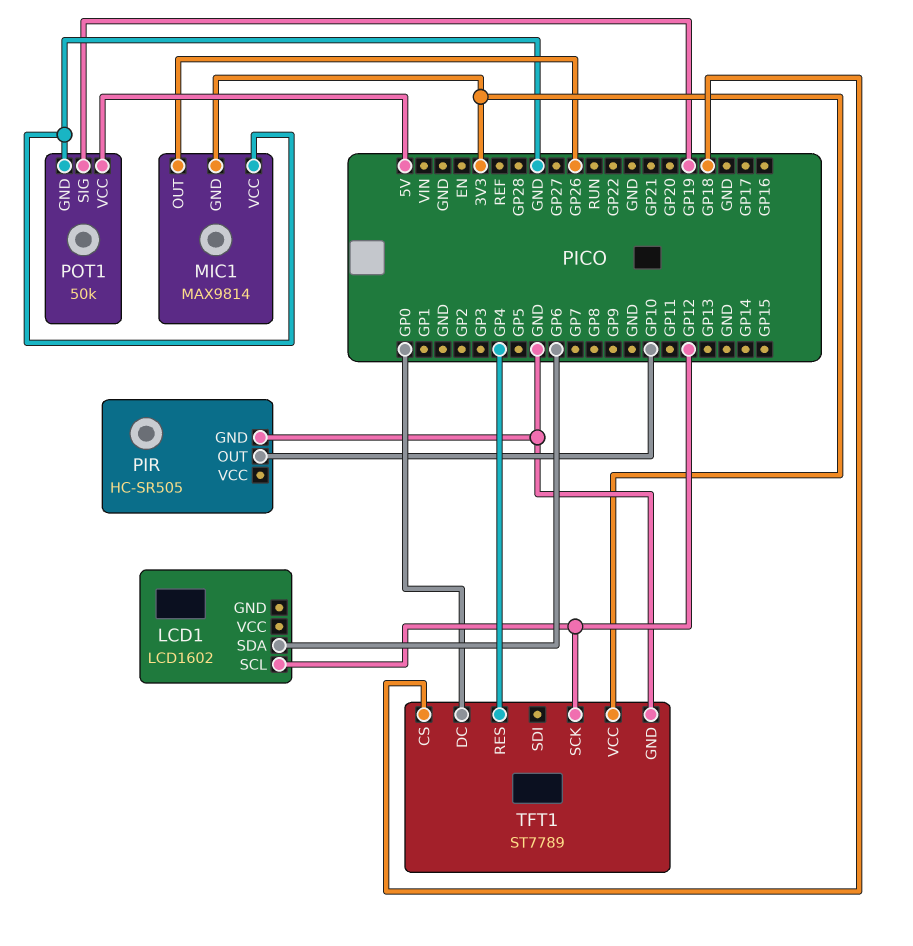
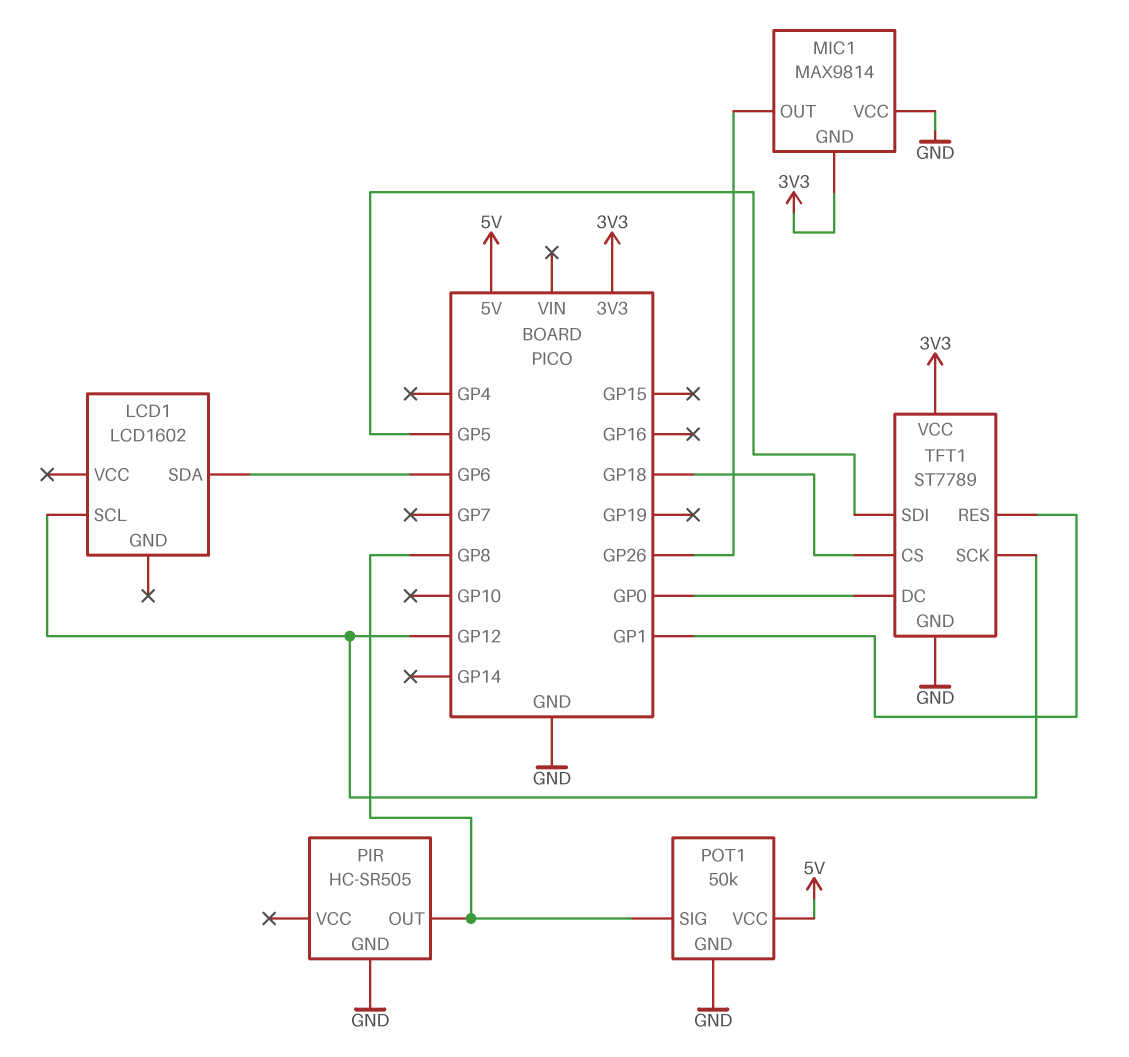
PIR pin OUT: GP10 -> GP8
POT1 pin SIG: GP19 -> GP8
TFT1 pin RES: GP4 -> GP1
TFT1 pin SDI: none -> GP5

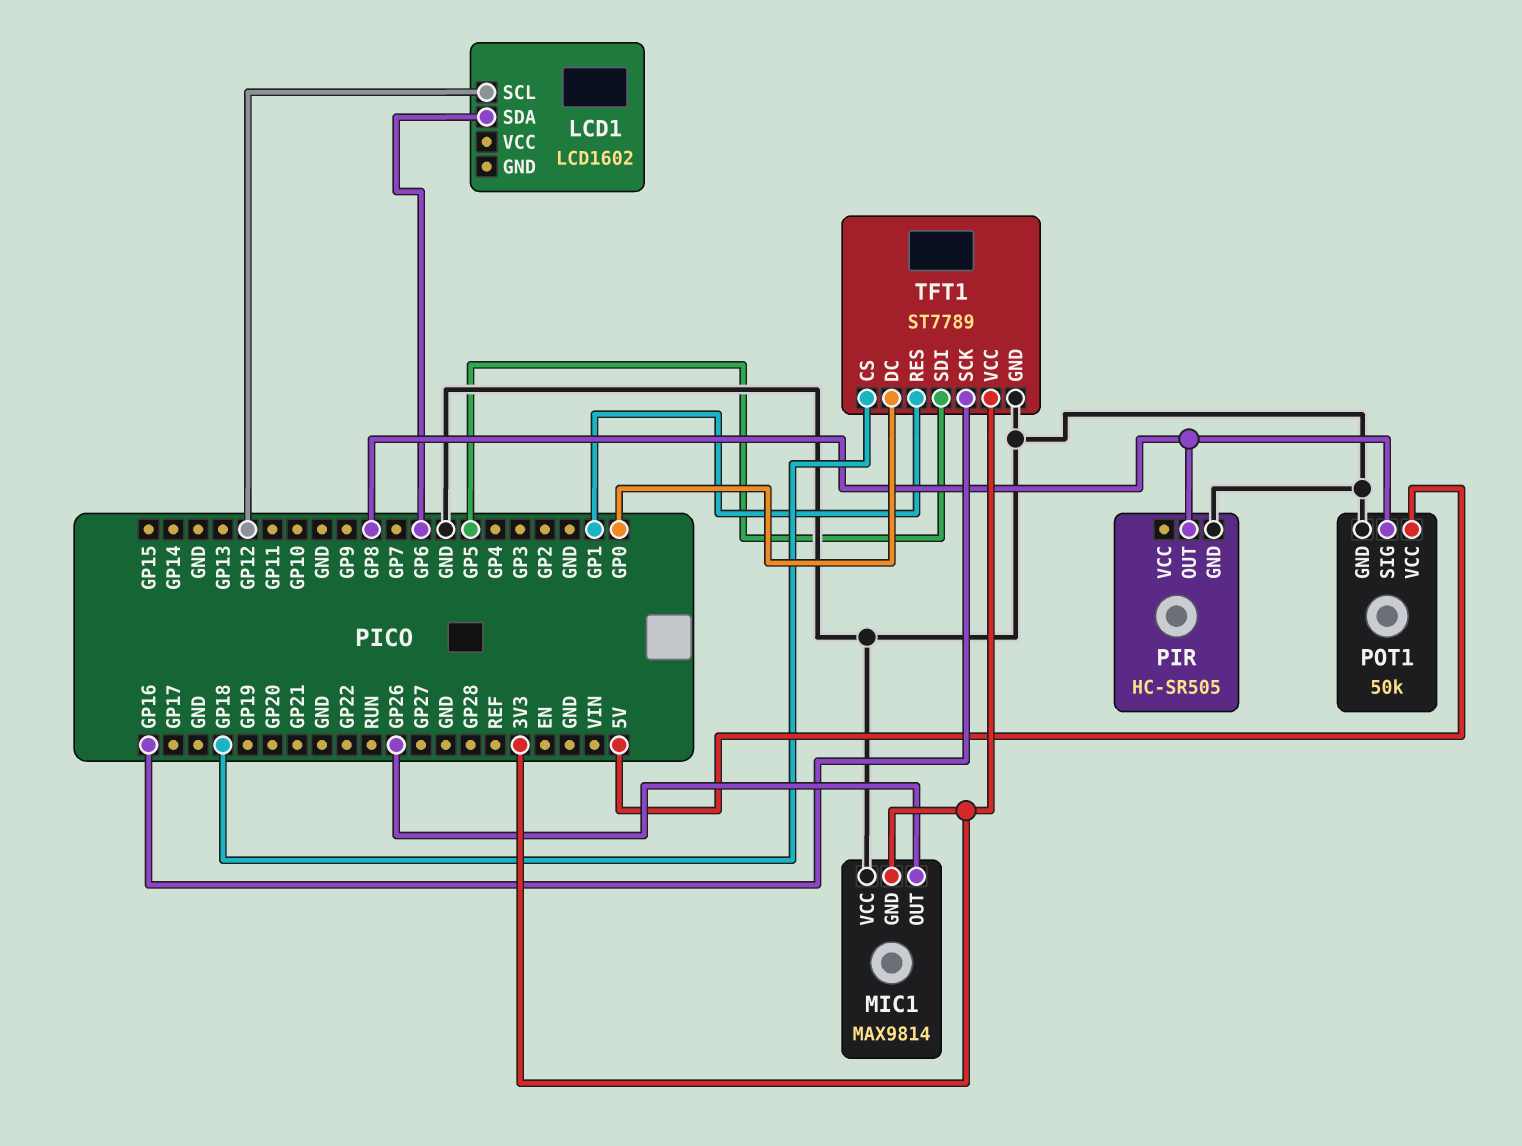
TFT1 pin SCK: GP12 -> GP16

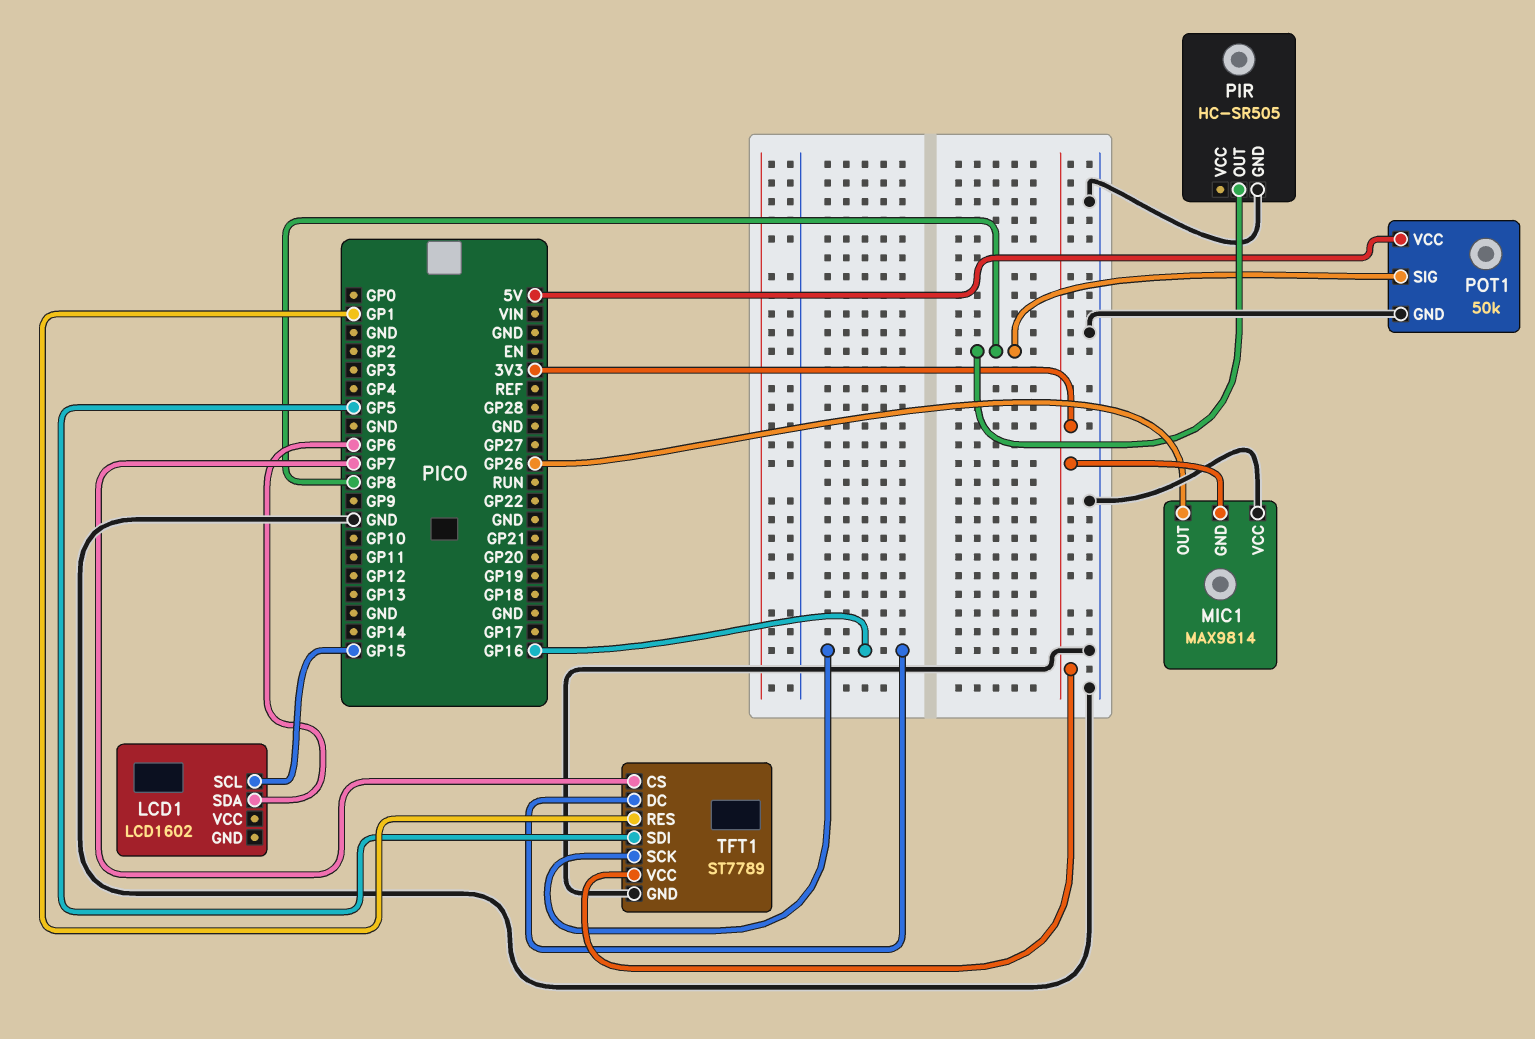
LCD1 pin SCL: GP12 -> GP15
TFT1 pin CS: GP18 -> GP7
TFT1 pin DC: GP0 -> GP16

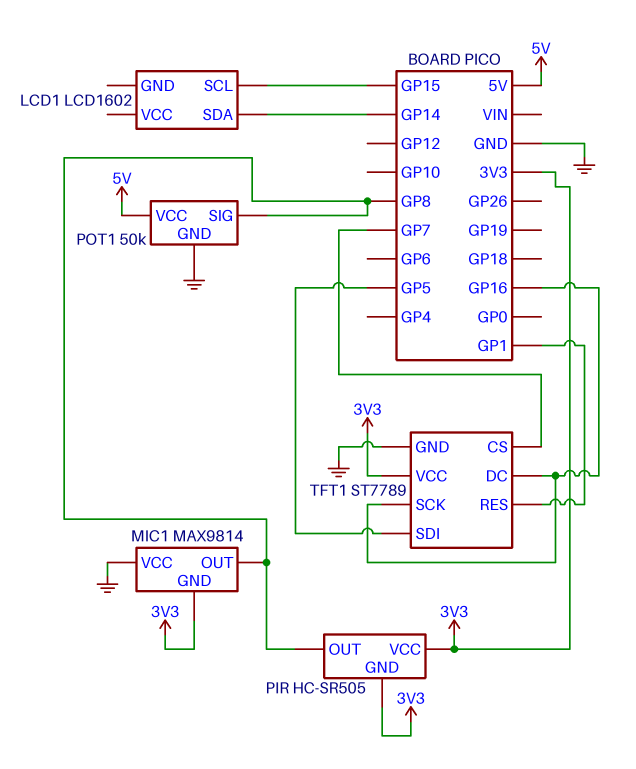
LCD1 pin SDA: GP6 -> GP14
MIC1 pin OUT: GP26 -> GP8
PIR pin GND: GND -> 3V3
PIR pin VCC: none -> 3V3

